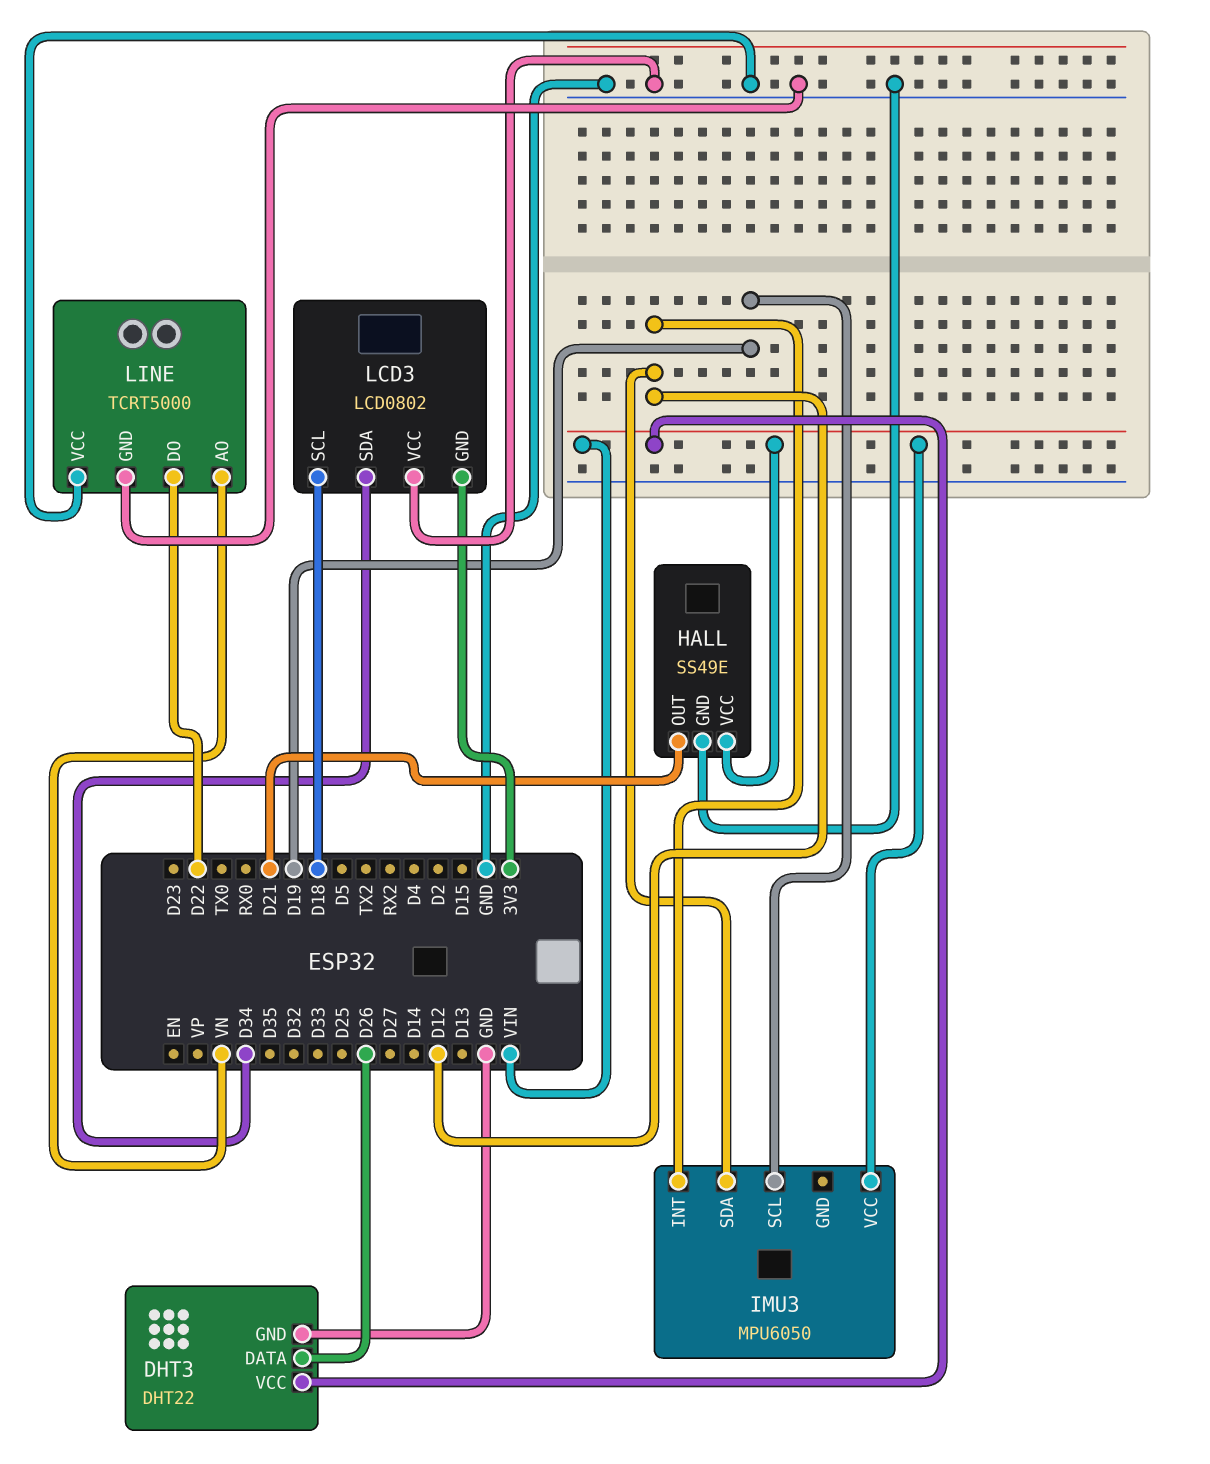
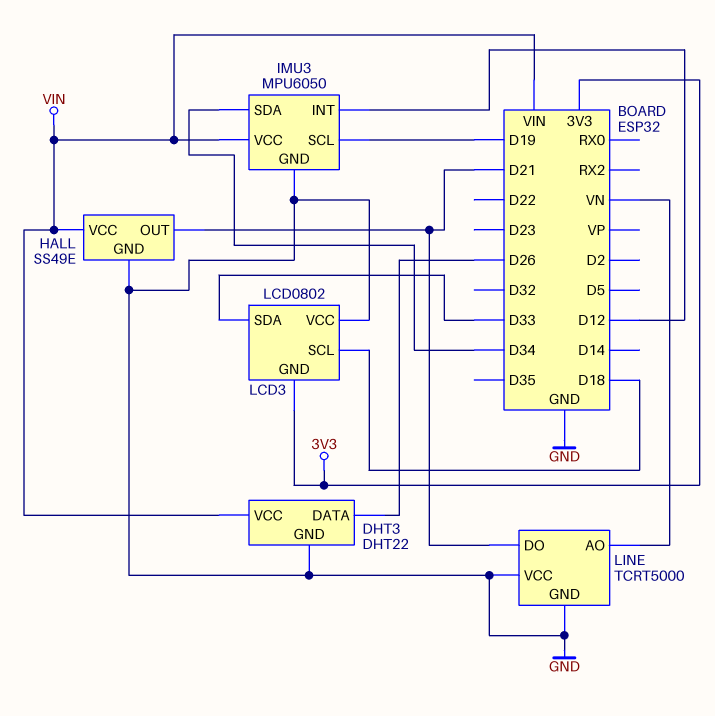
IMU3 pin GND: none -> GND
IMU3 pin SDA: D12 -> D34
LCD3 pin SDA: D34 -> D33
LINE pin DO: D22 -> D21

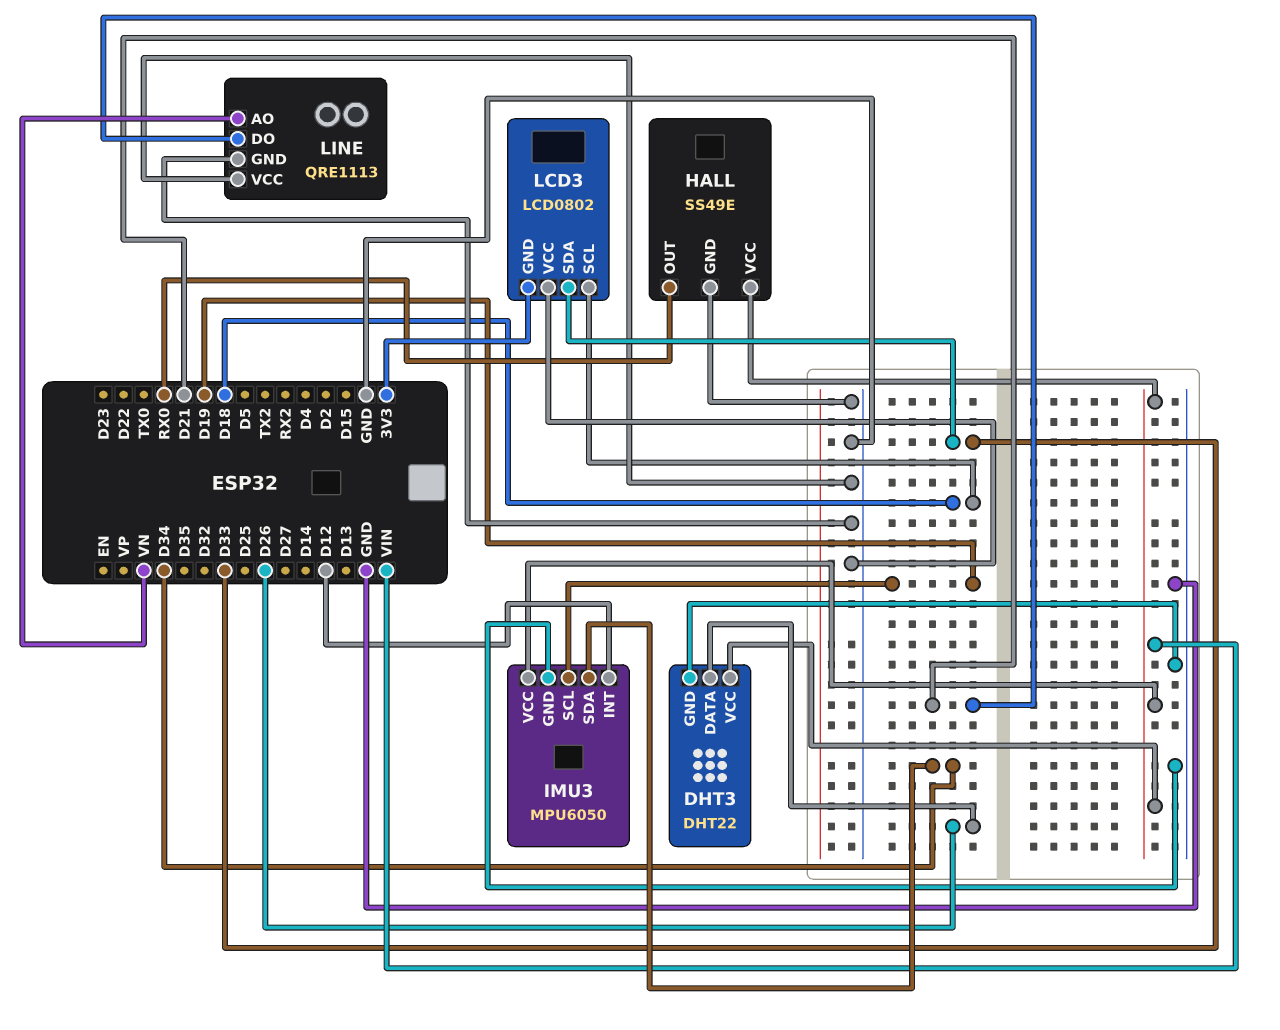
HALL pin OUT: D21 -> RX0
LINE: TCRT5000 -> QRE1113

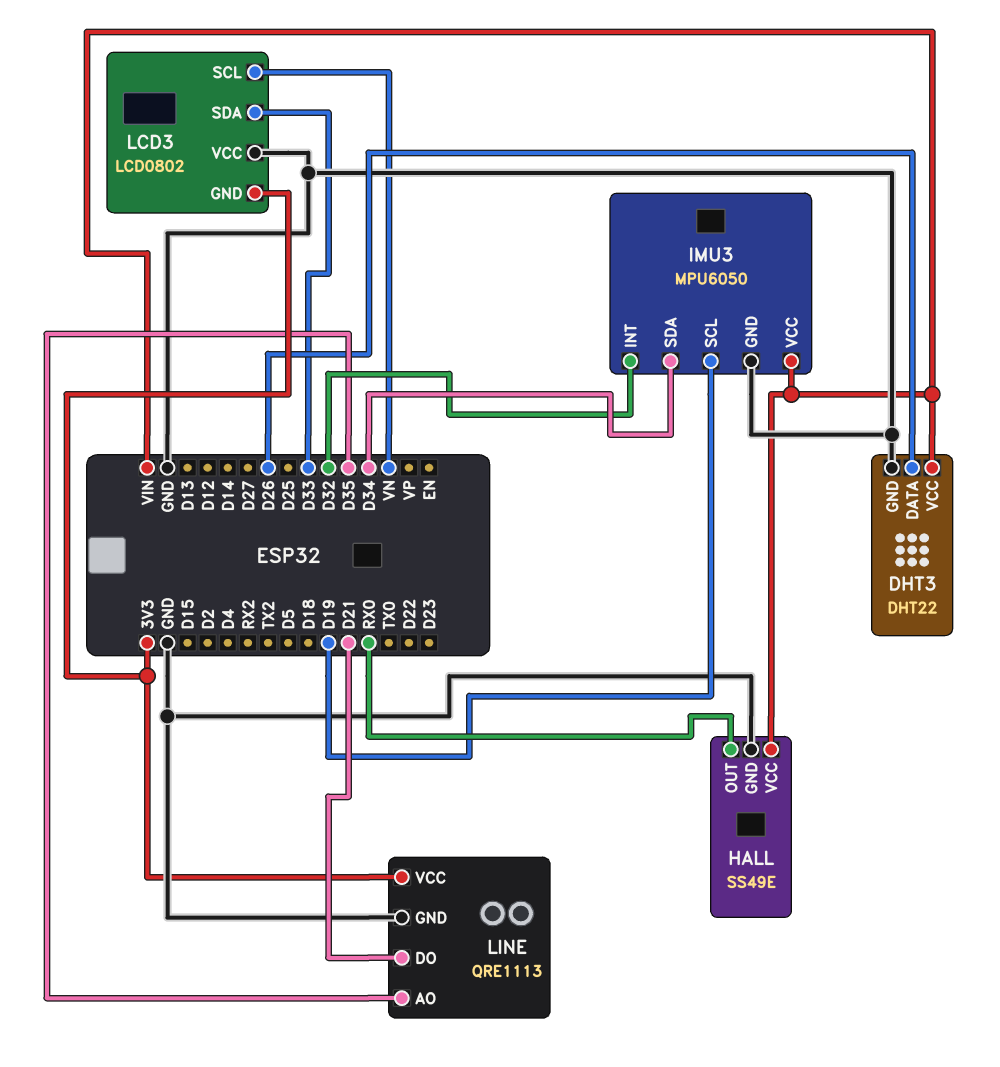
IMU3 pin INT: D12 -> D32
LCD3 pin SCL: D18 -> VN
LINE pin AO: VN -> D35
LINE pin VCC: GND -> 3V3

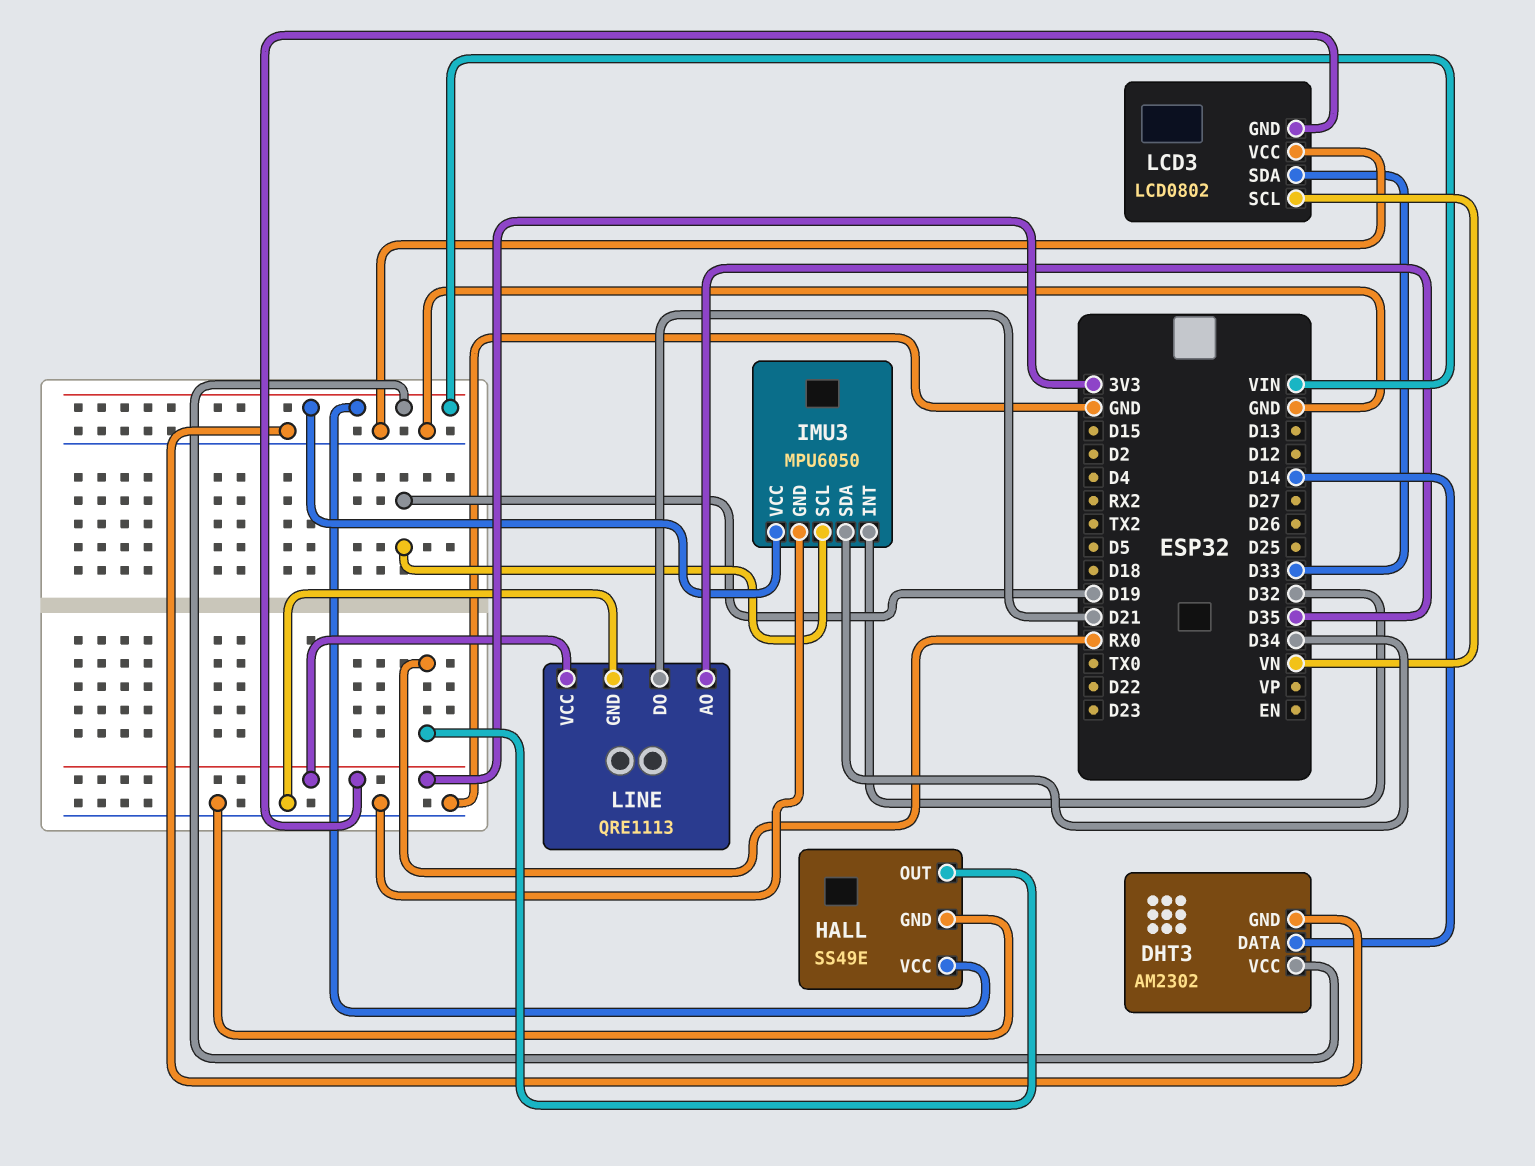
DHT3: DHT22 -> AM2302
DHT3 pin DATA: D26 -> D14

